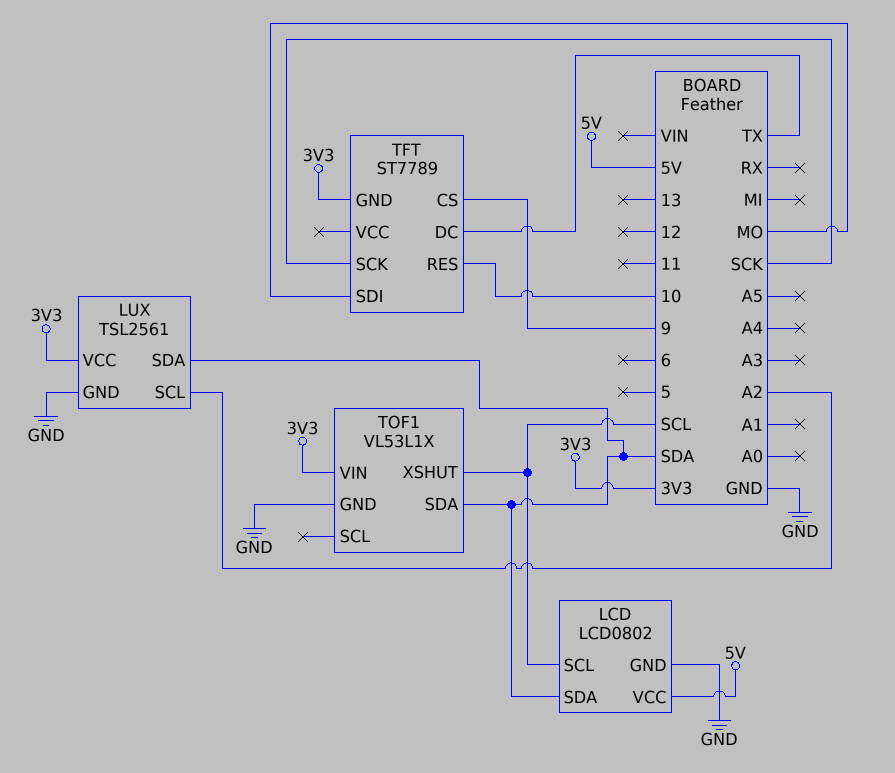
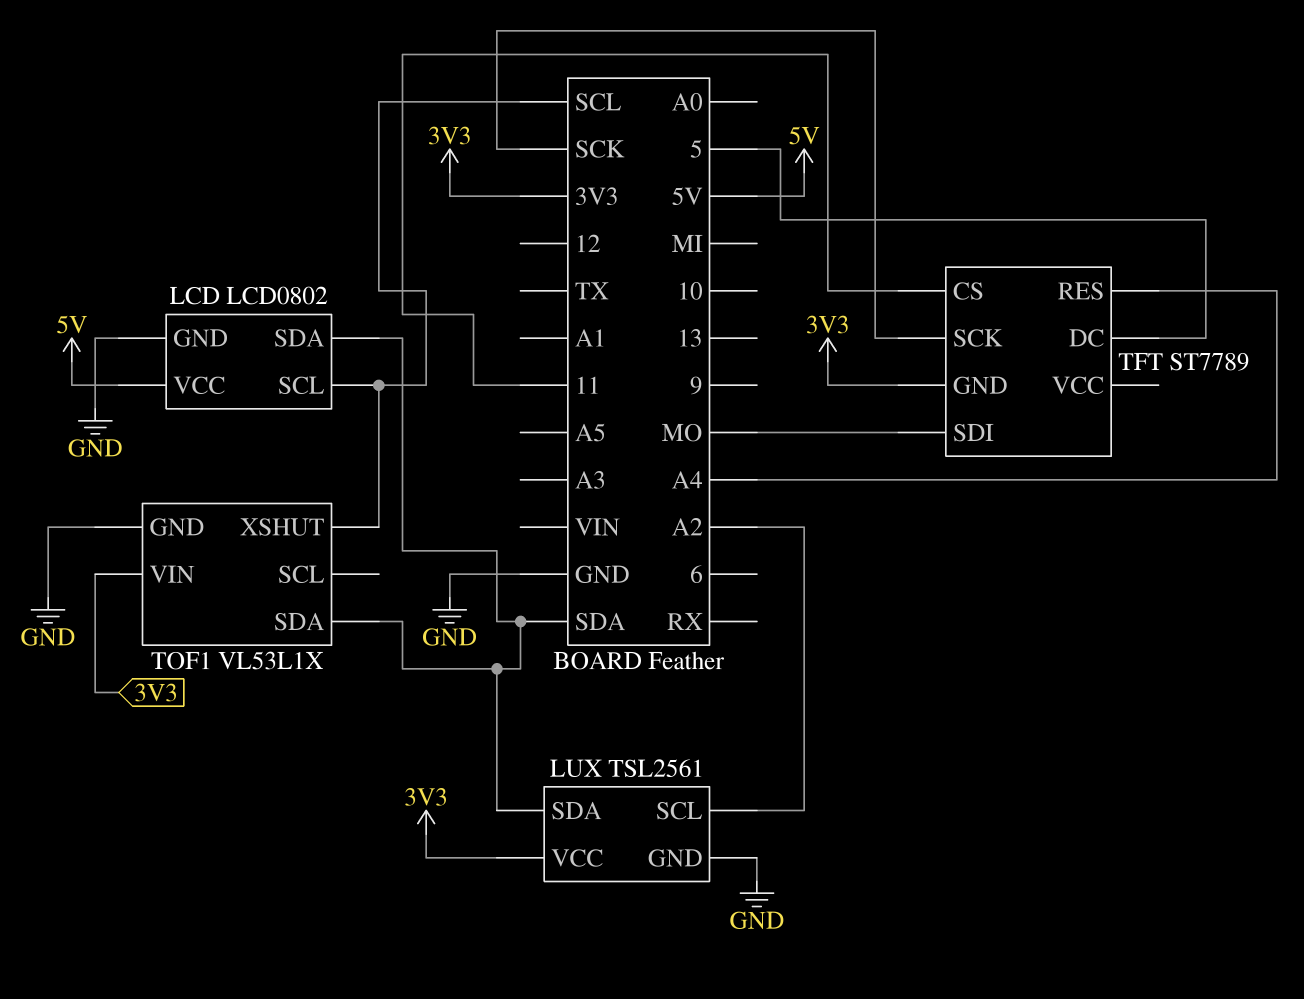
TFT pin CS: 9 -> 11
TFT pin DC: TX -> 5
TFT pin RES: 10 -> A4

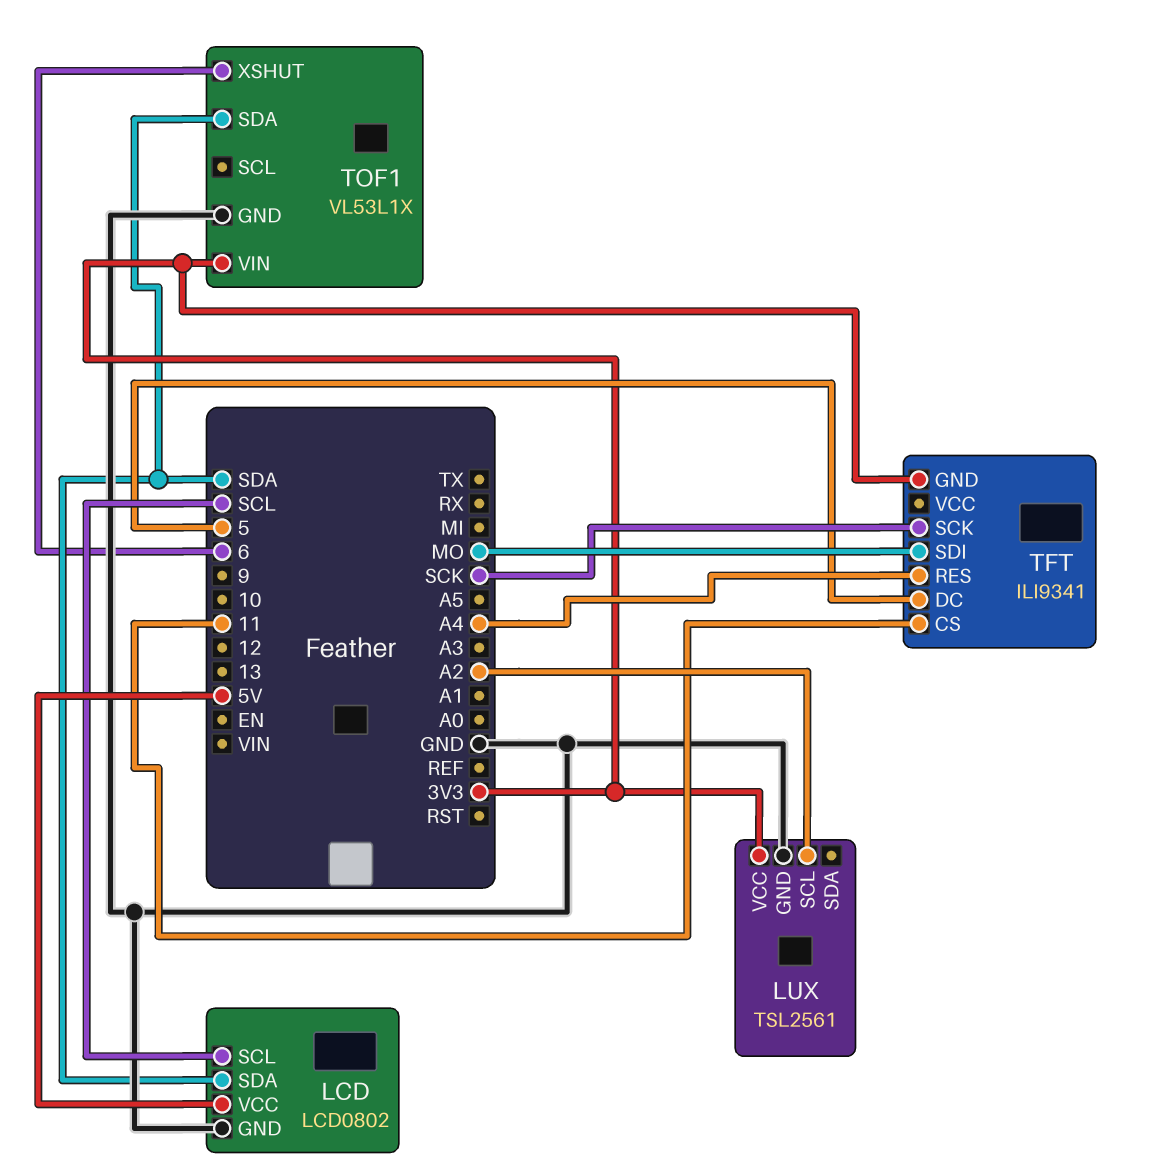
LUX pin SDA: SDA -> none
TFT: ST7789 -> ILI9341
TOF1 pin XSHUT: SCL -> 6

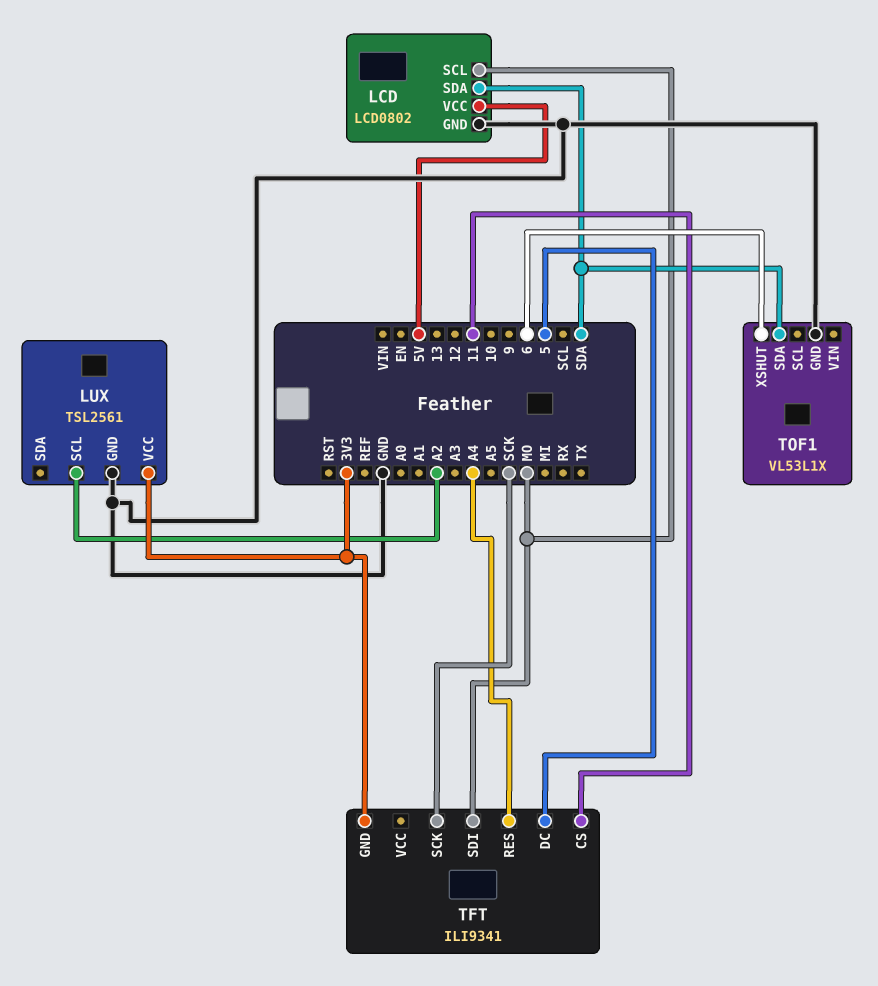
LCD pin SCL: SCL -> MO
TOF1 pin VIN: 3V3 -> none

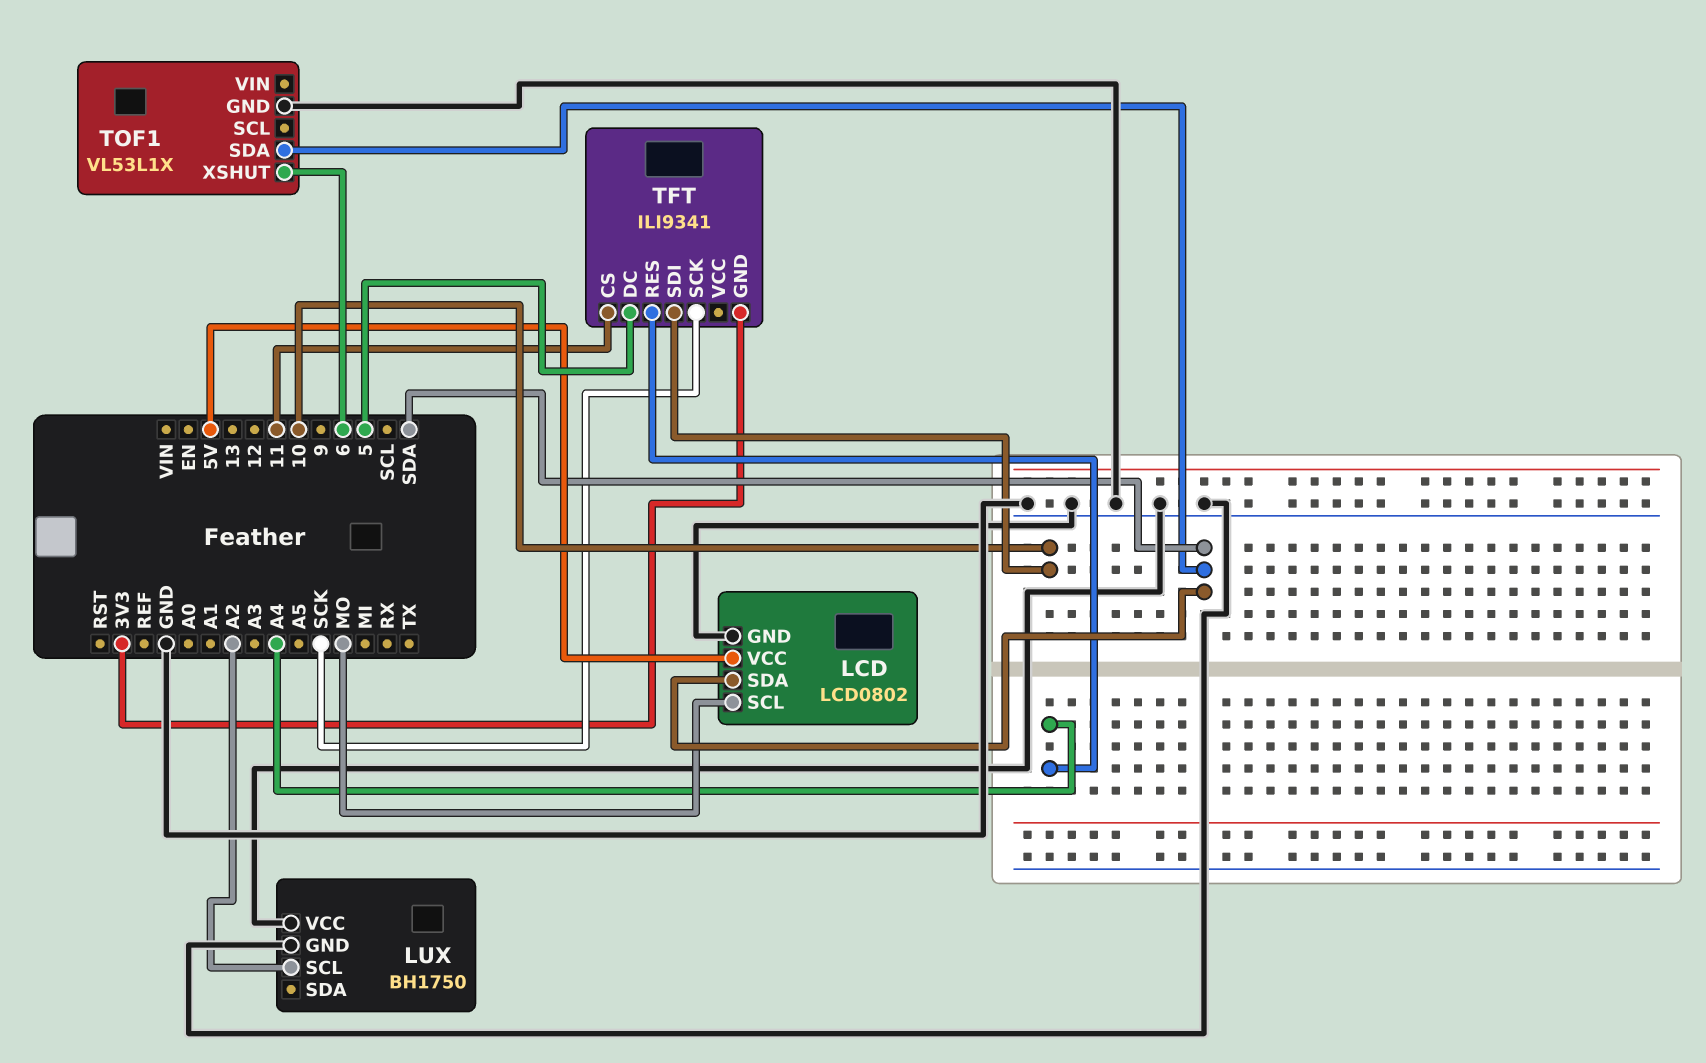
LUX: TSL2561 -> BH1750
LUX pin VCC: 3V3 -> GND
TFT pin SDI: MO -> 10

